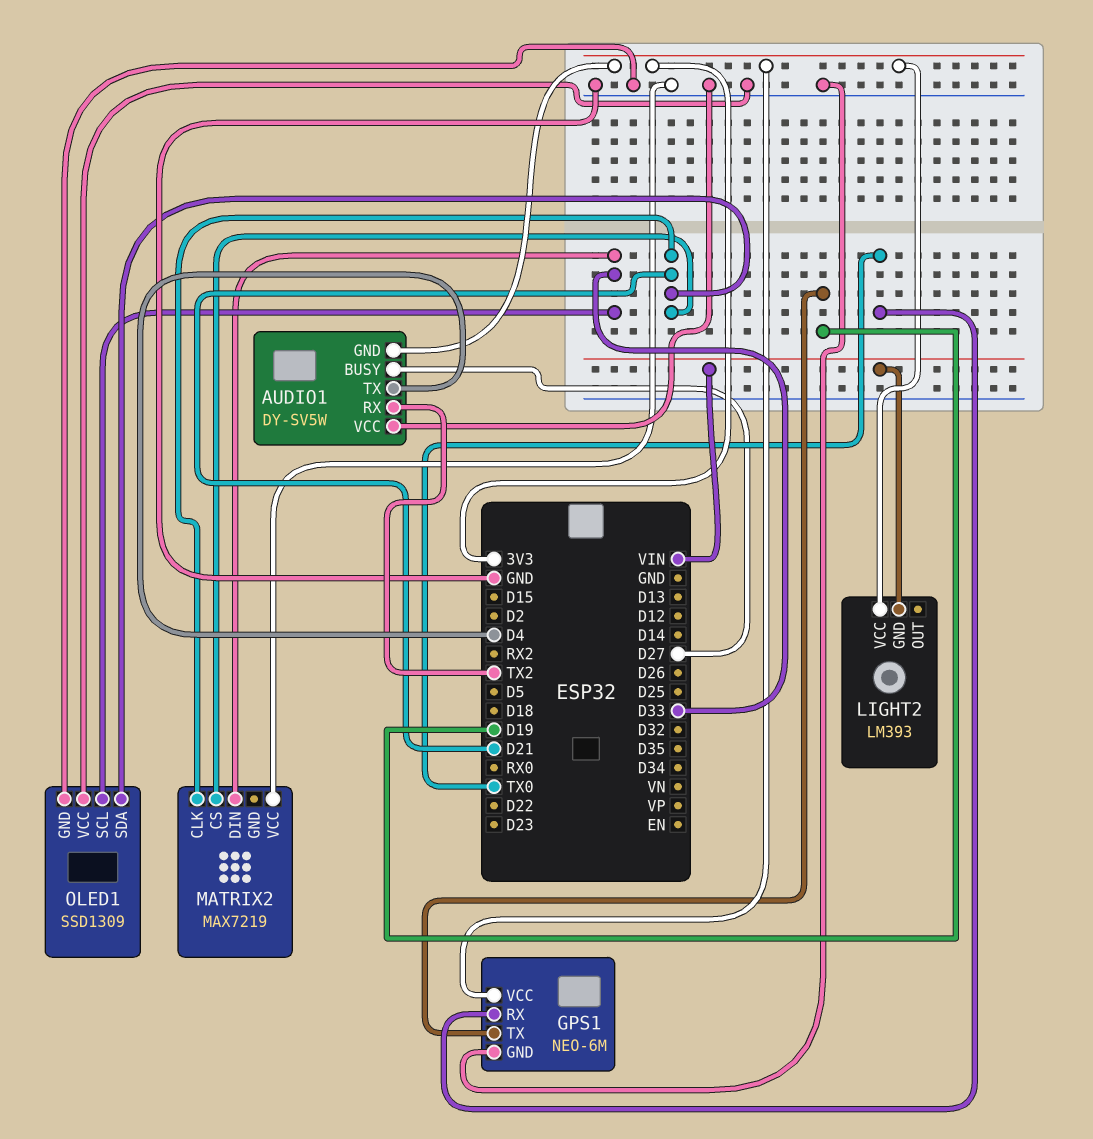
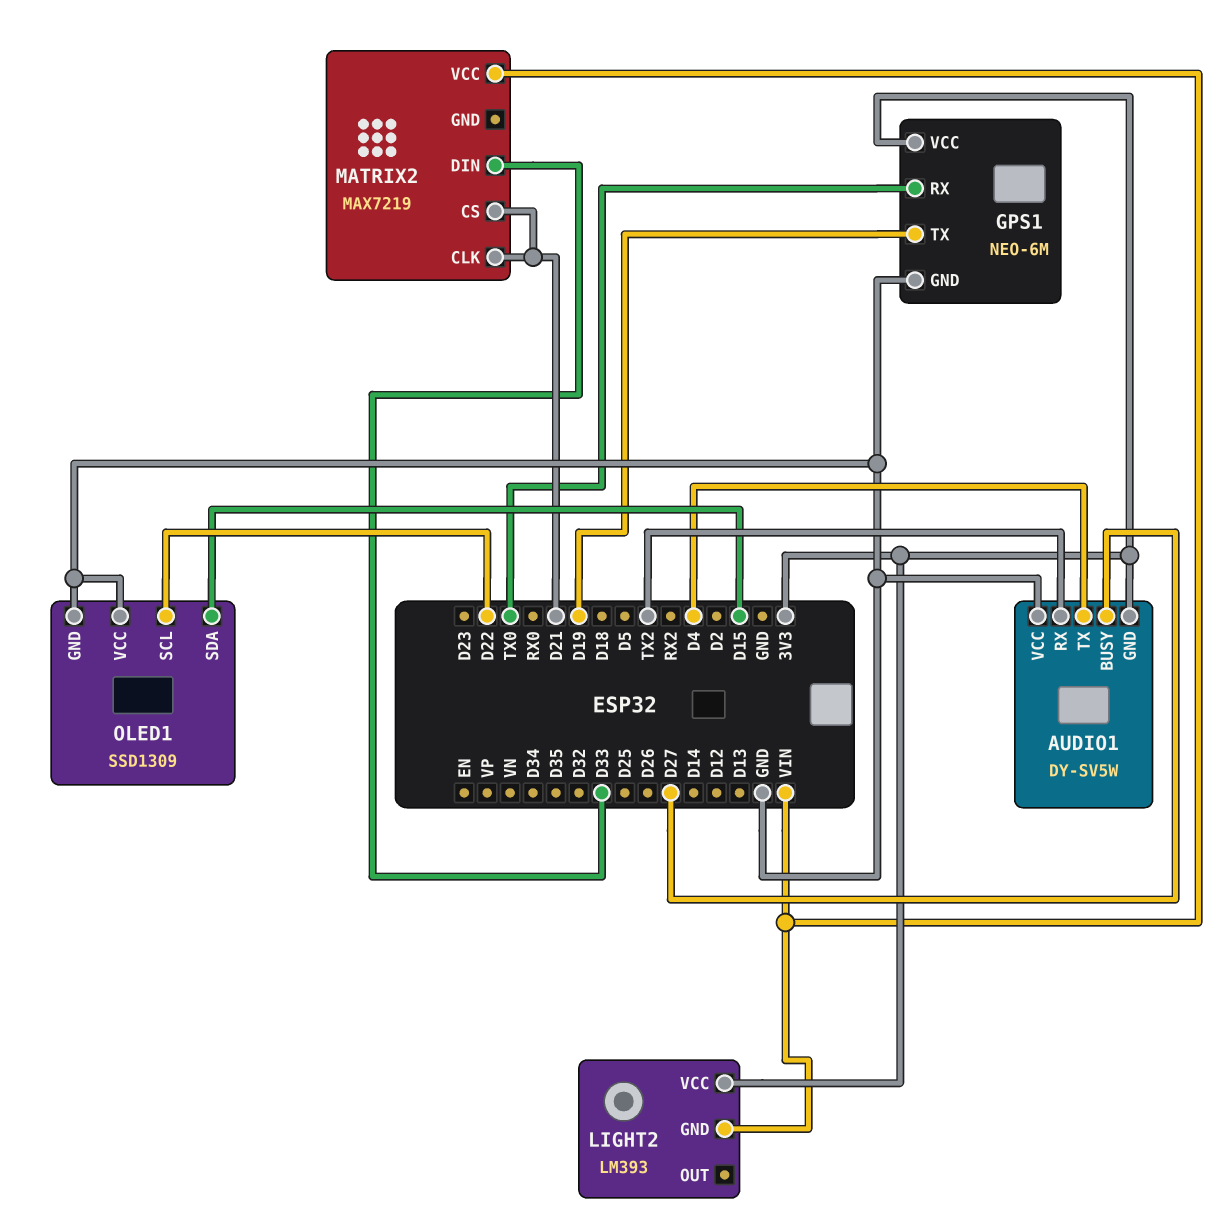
MATRIX2 pin VCC: GND -> VIN
OLED1 pin SCL: D33 -> D22
OLED1 pin SDA: D21 -> D15

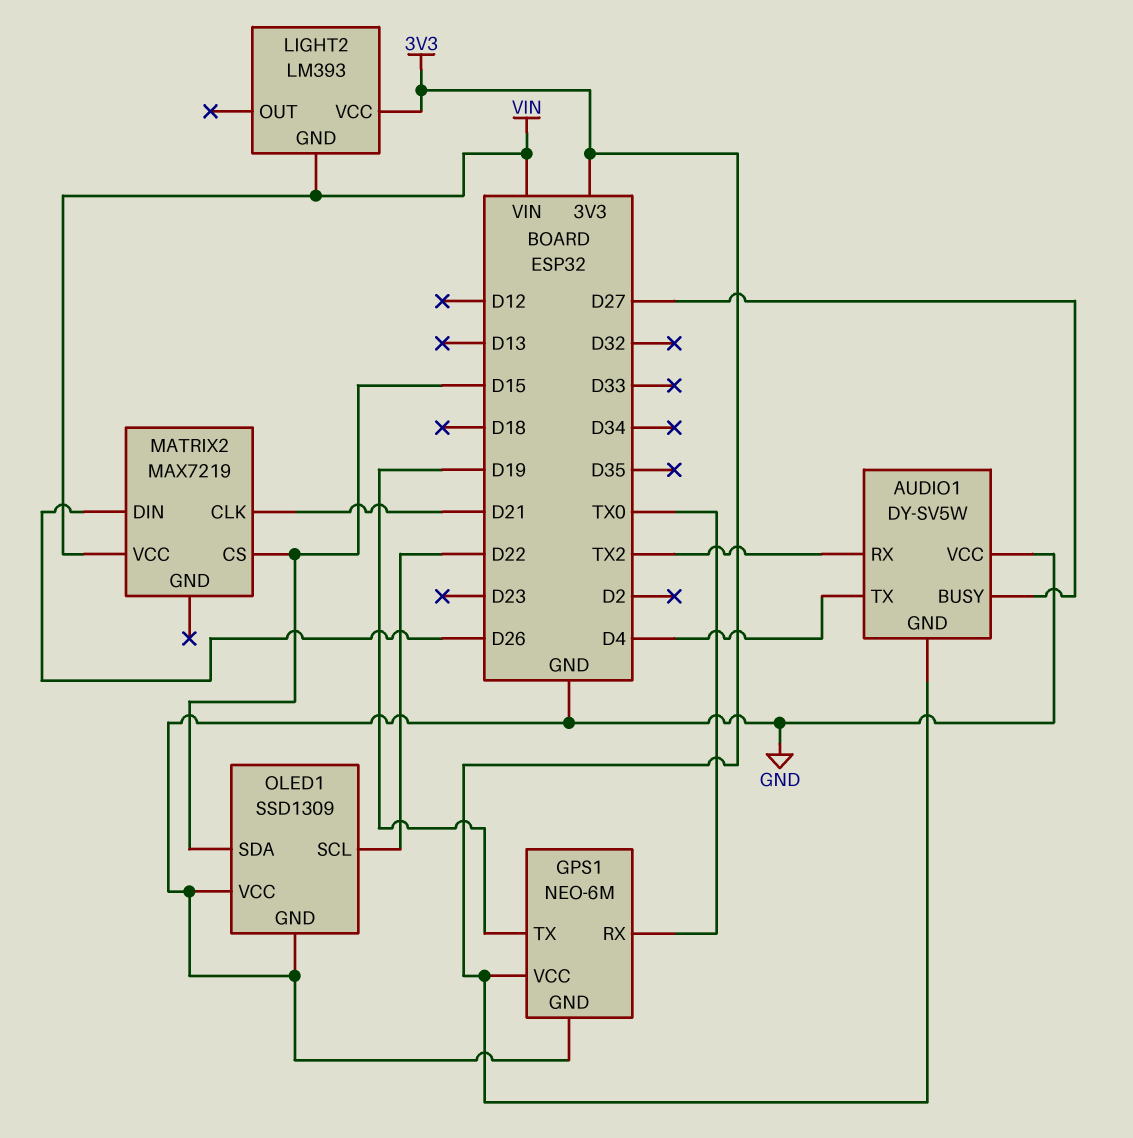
MATRIX2 pin CS: D21 -> D15
MATRIX2 pin DIN: D33 -> D26

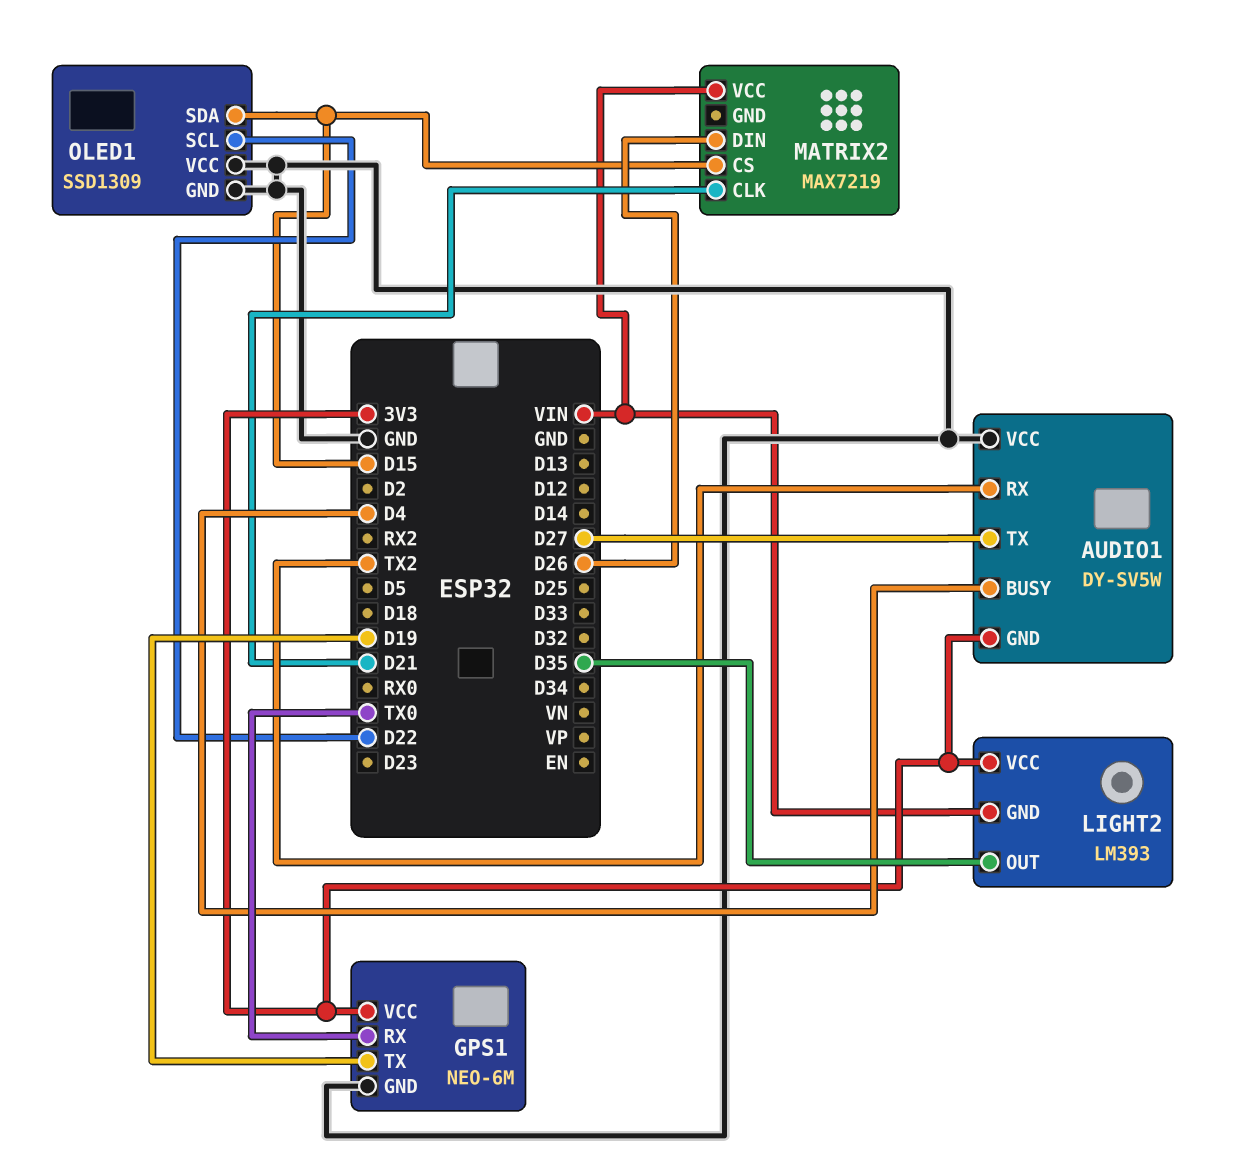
AUDIO1 pin BUSY: D27 -> D4
AUDIO1 pin TX: D4 -> D27
LIGHT2 pin OUT: none -> D35

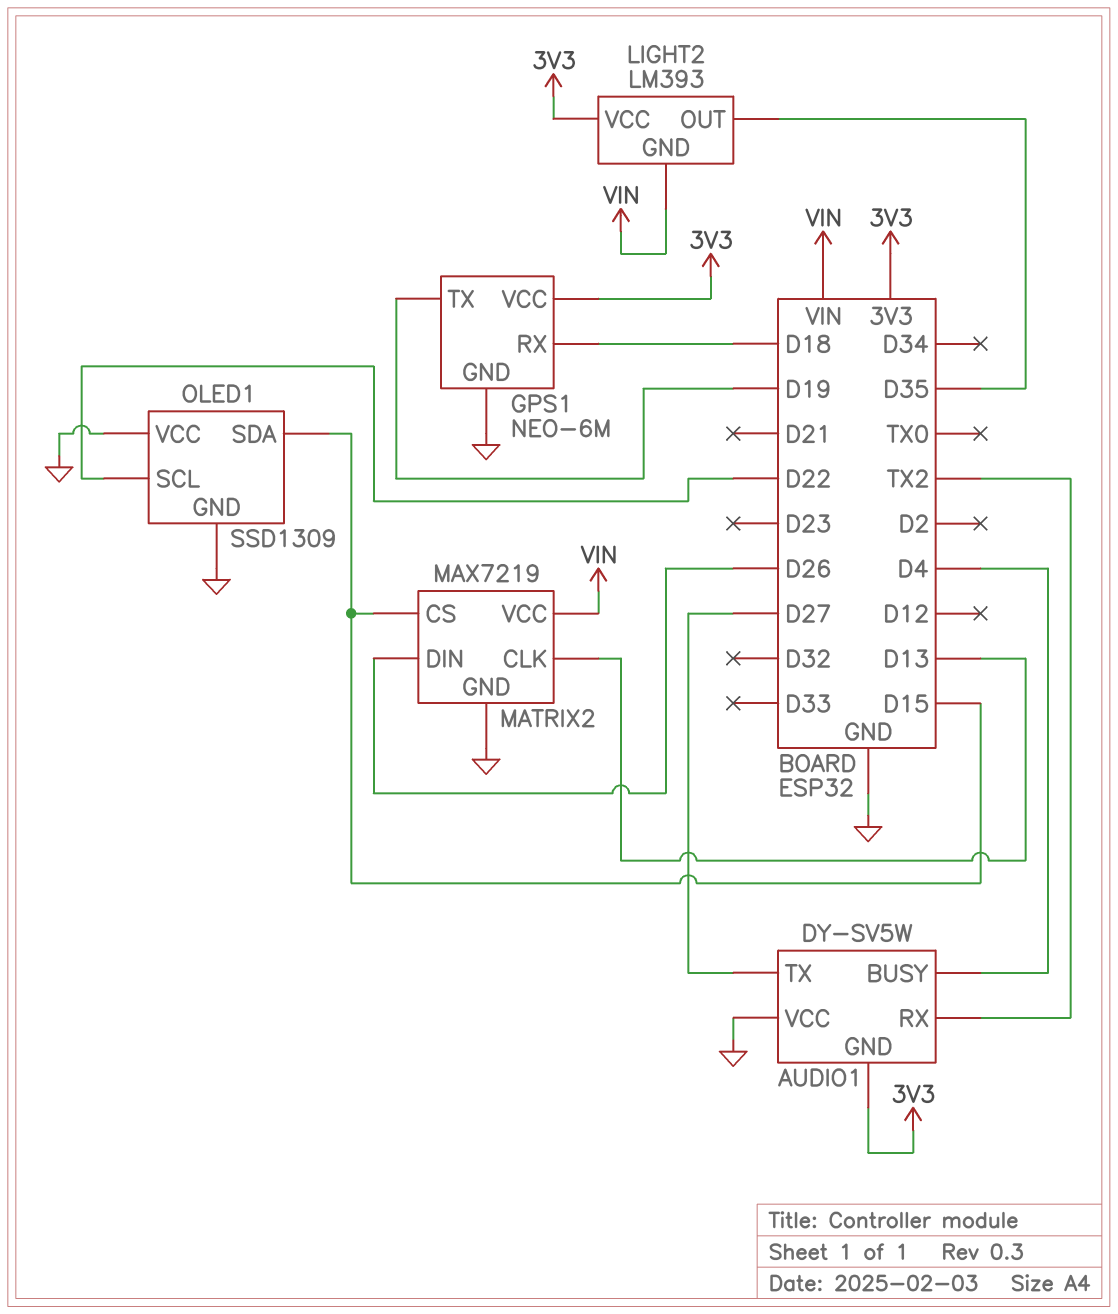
GPS1 pin RX: TX0 -> D18
MATRIX2 pin CLK: D21 -> D13
MATRIX2 pin GND: none -> GND

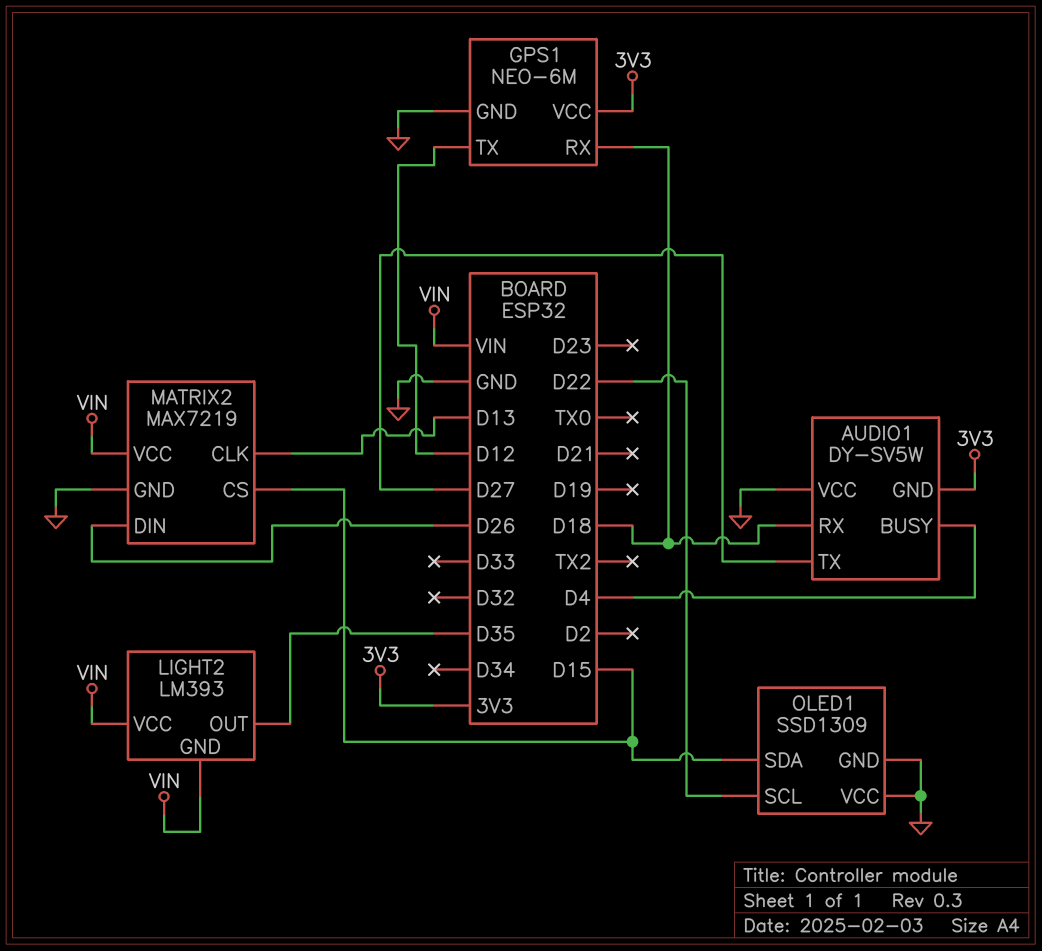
AUDIO1 pin RX: TX2 -> D18
GPS1 pin TX: D19 -> D12
LIGHT2 pin VCC: 3V3 -> VIN

